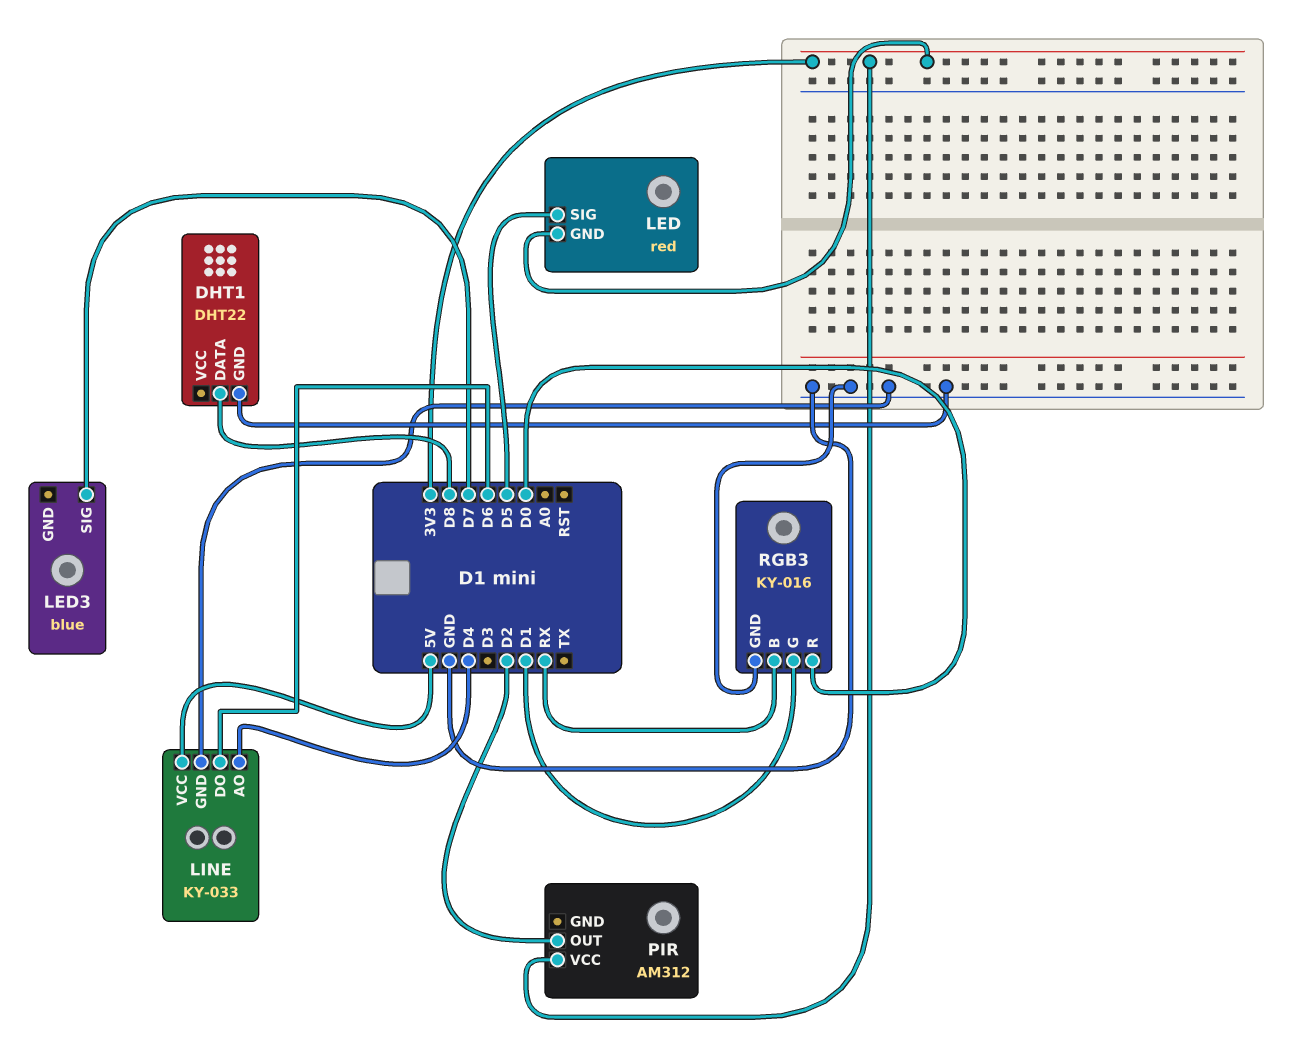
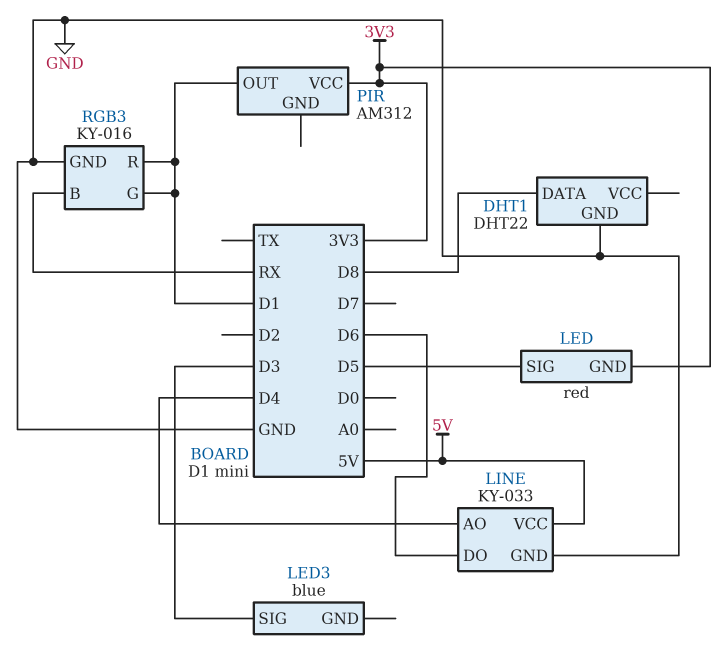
LED3 pin SIG: D7 -> D3
PIR pin OUT: D2 -> D1
RGB3 pin R: D0 -> D1

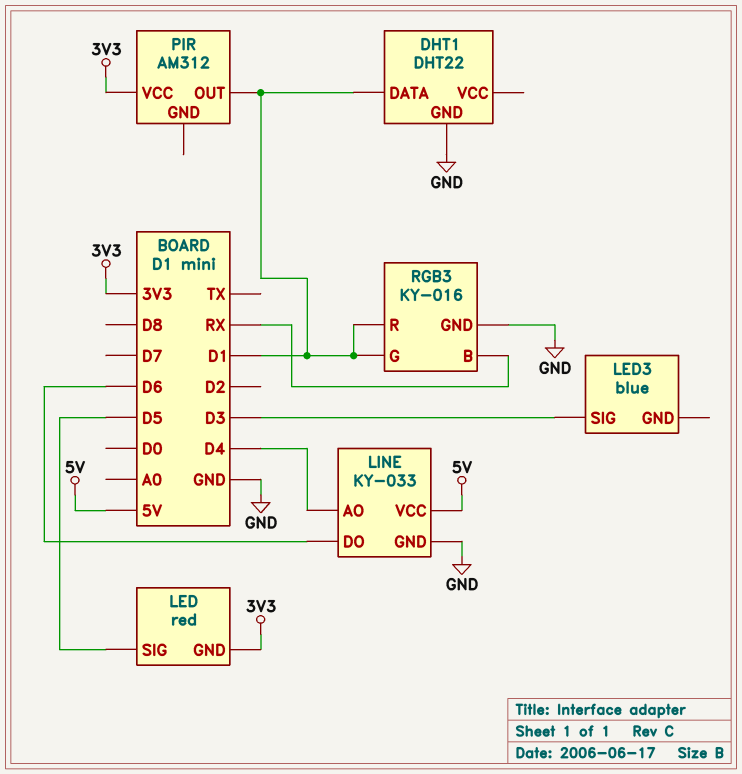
DHT1 pin DATA: D8 -> D1

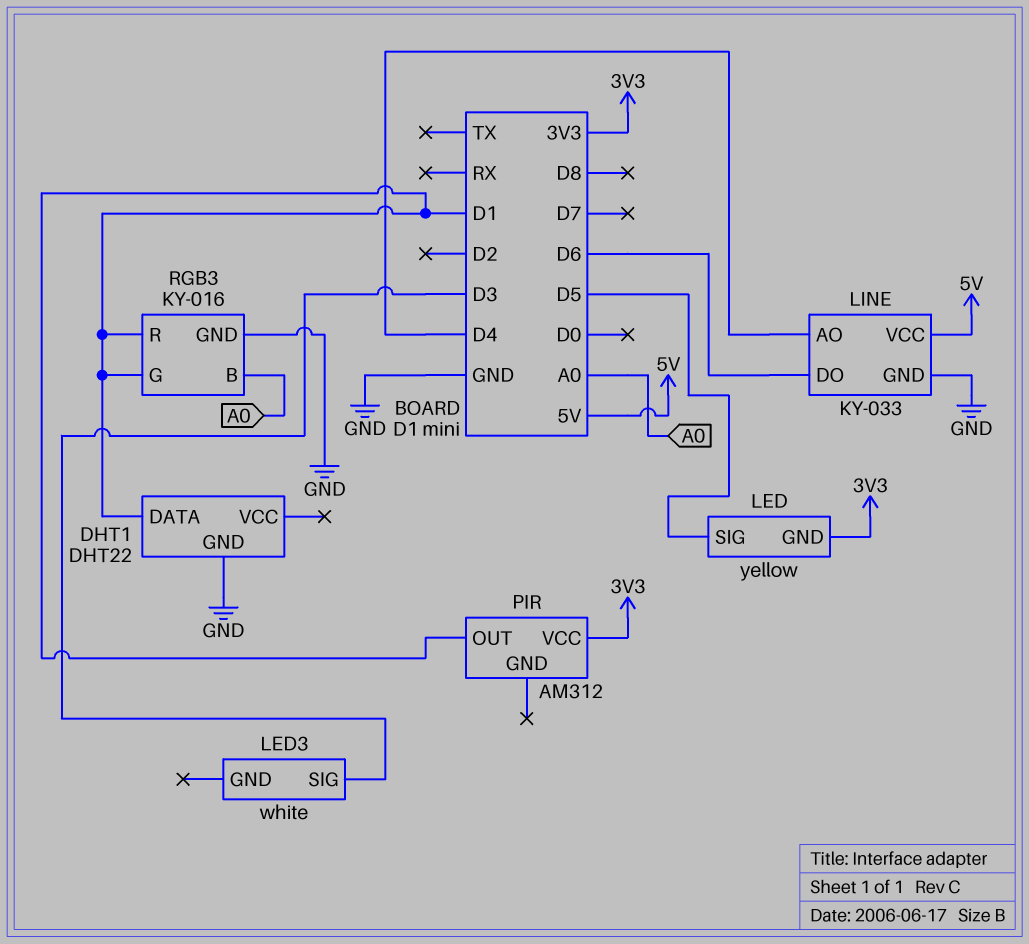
LED: red -> yellow
LED3: blue -> white
RGB3 pin B: RX -> A0

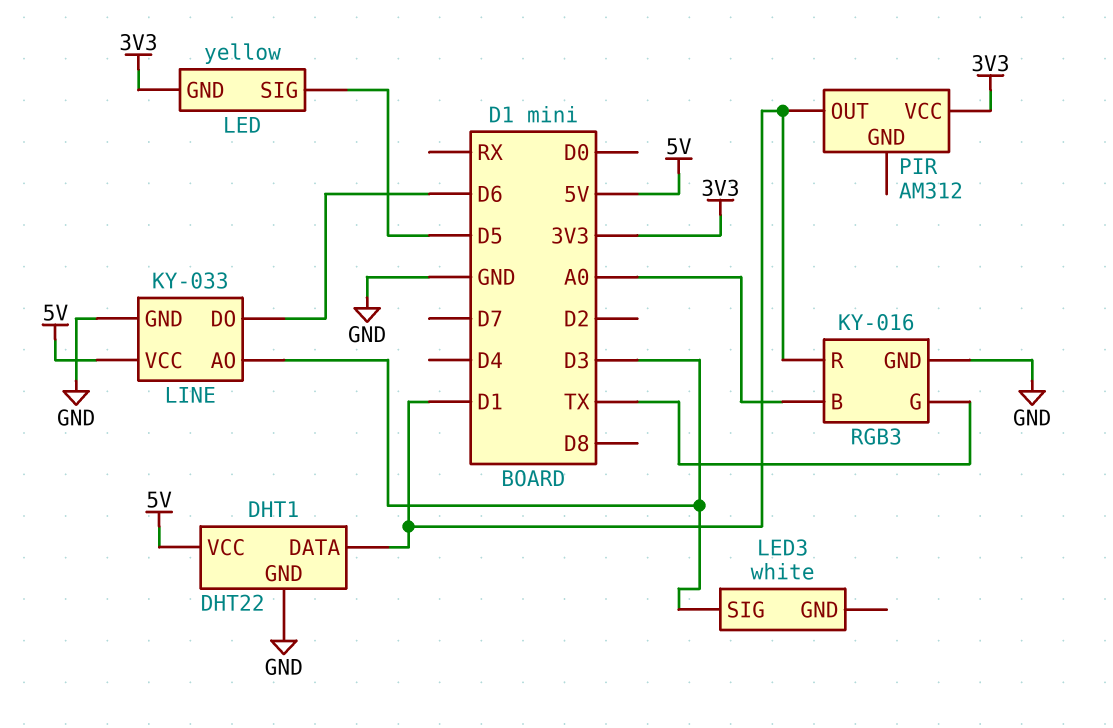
DHT1 pin VCC: none -> 5V
LINE pin AO: D4 -> D3
RGB3 pin G: D1 -> TX

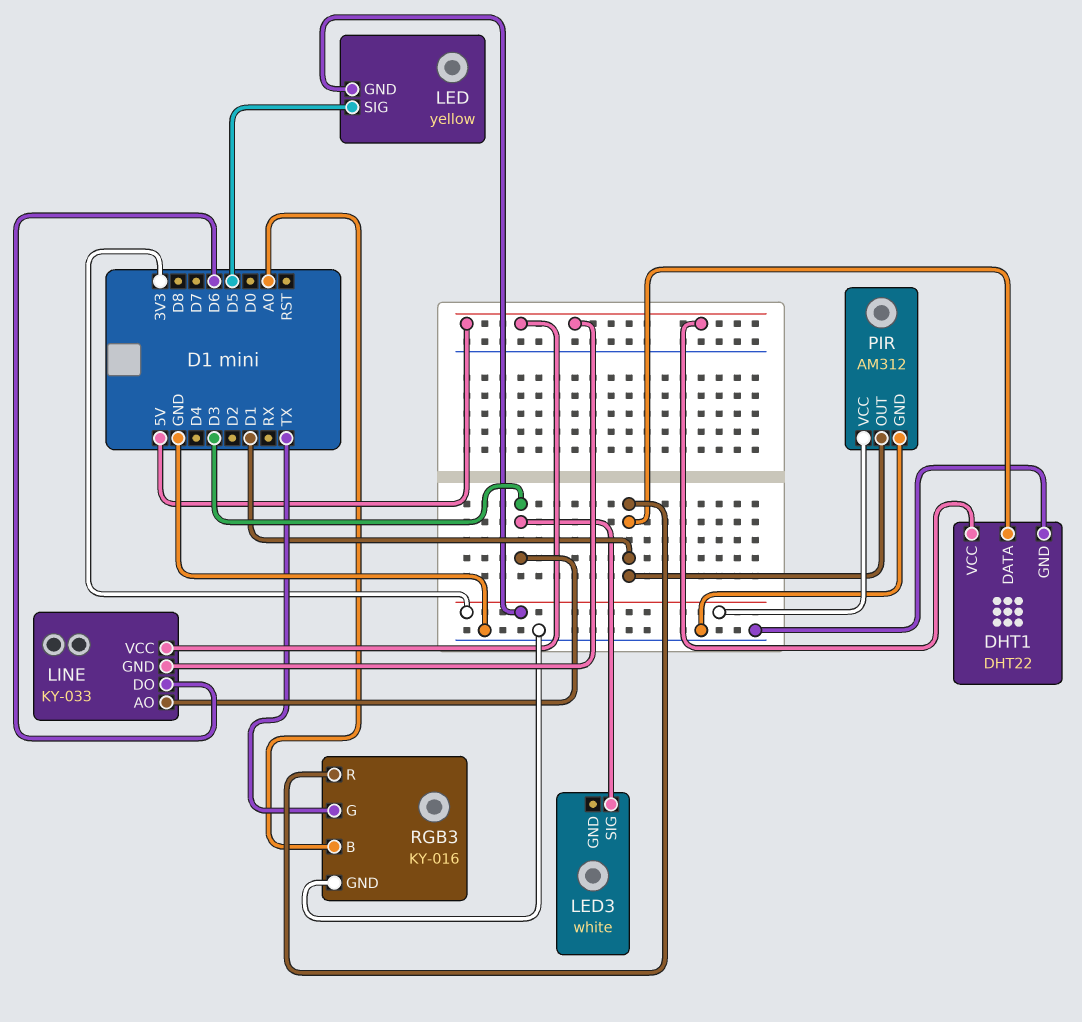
LINE pin GND: GND -> 5V
PIR pin GND: none -> GND

